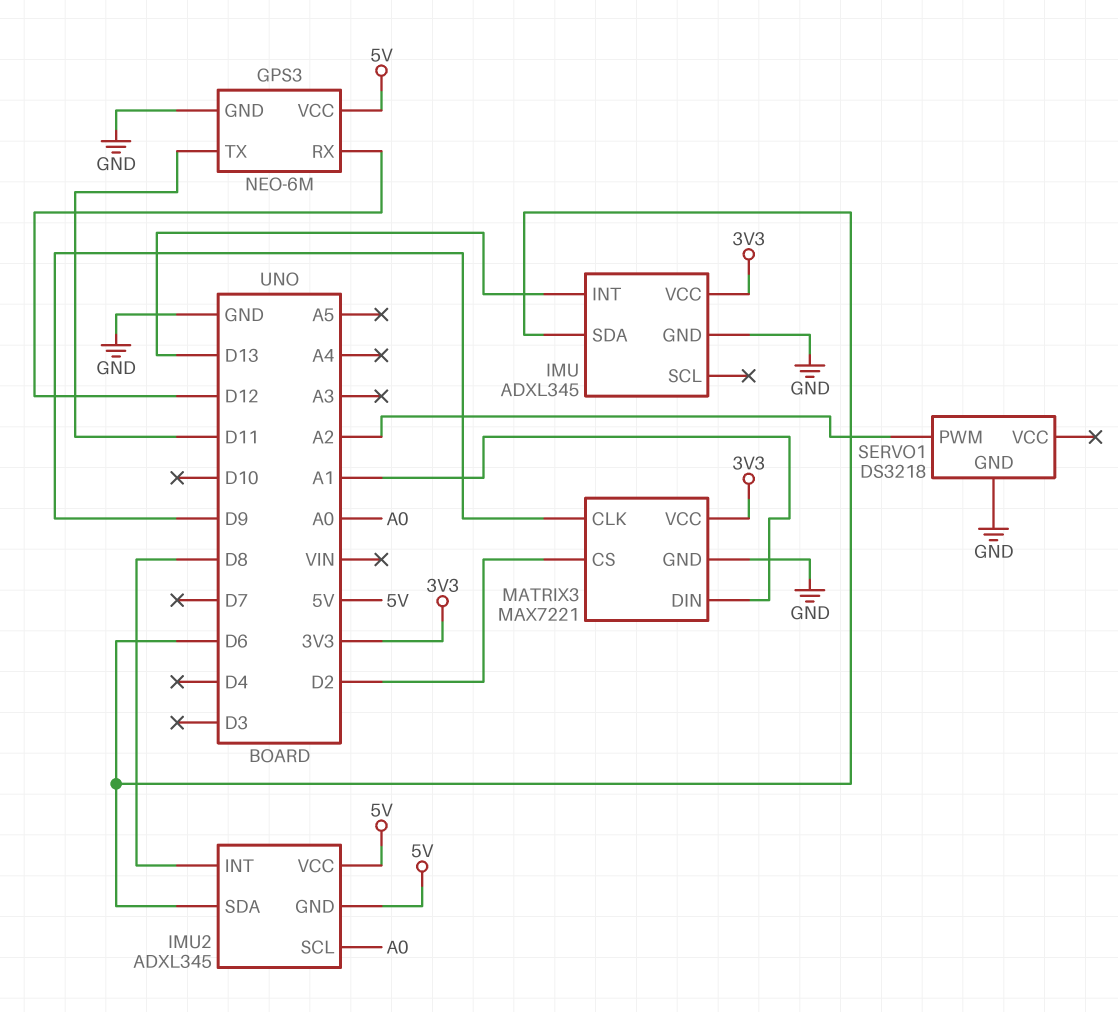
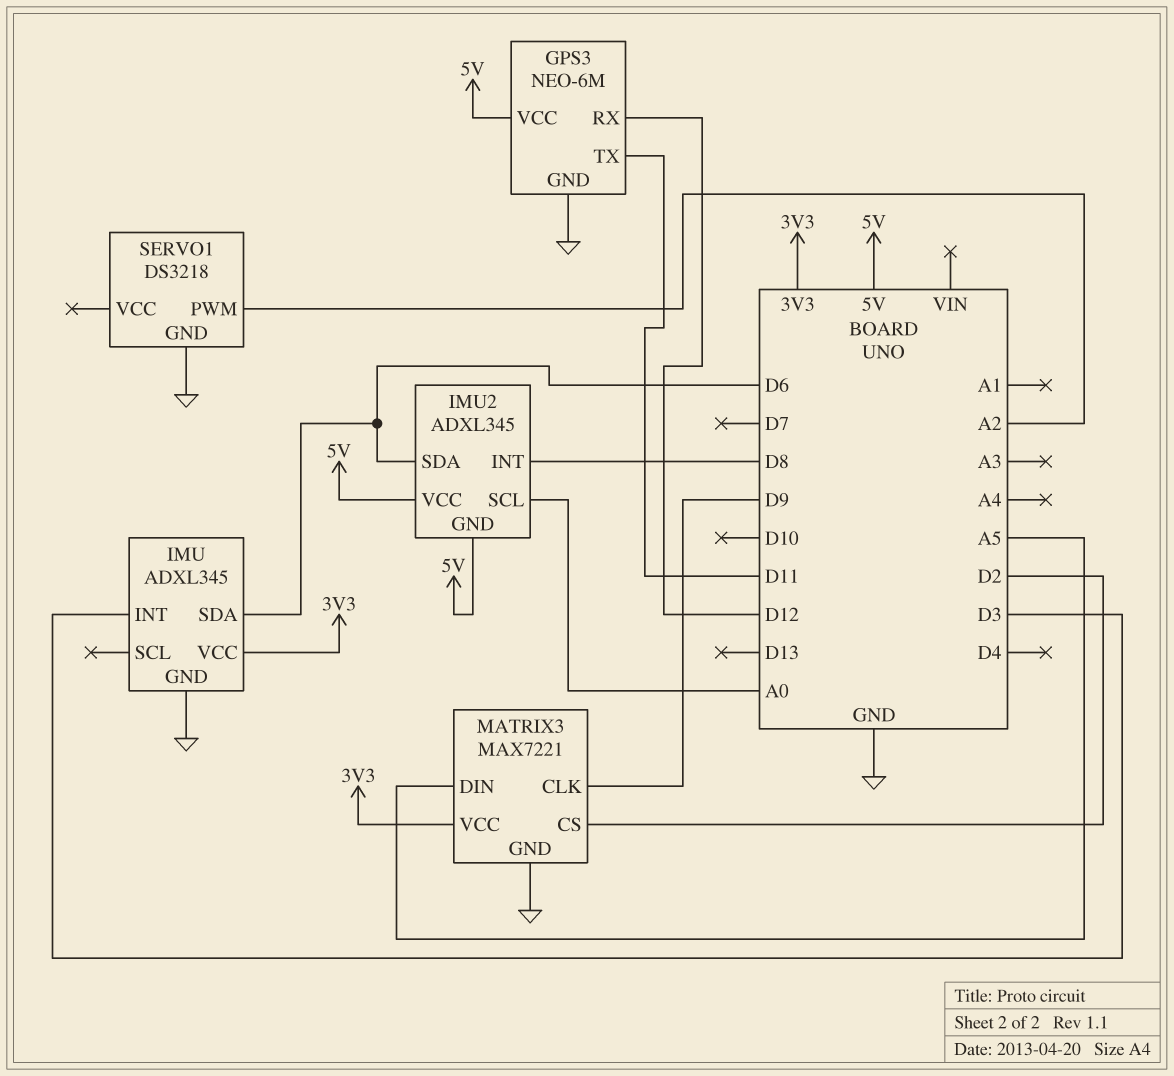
IMU pin INT: D13 -> D3
MATRIX3 pin DIN: A1 -> A5

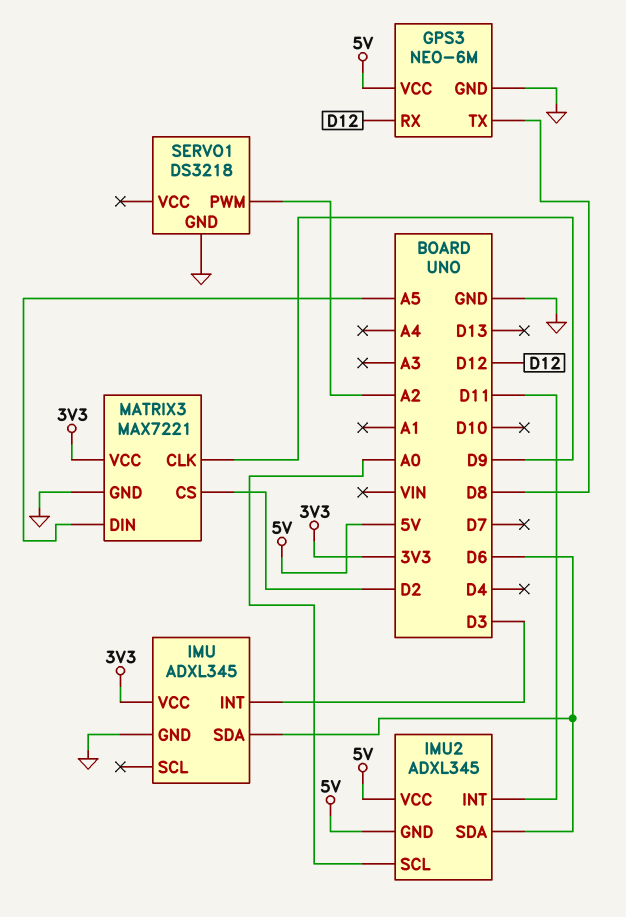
GPS3 pin TX: D11 -> D8
IMU2 pin INT: D8 -> D11

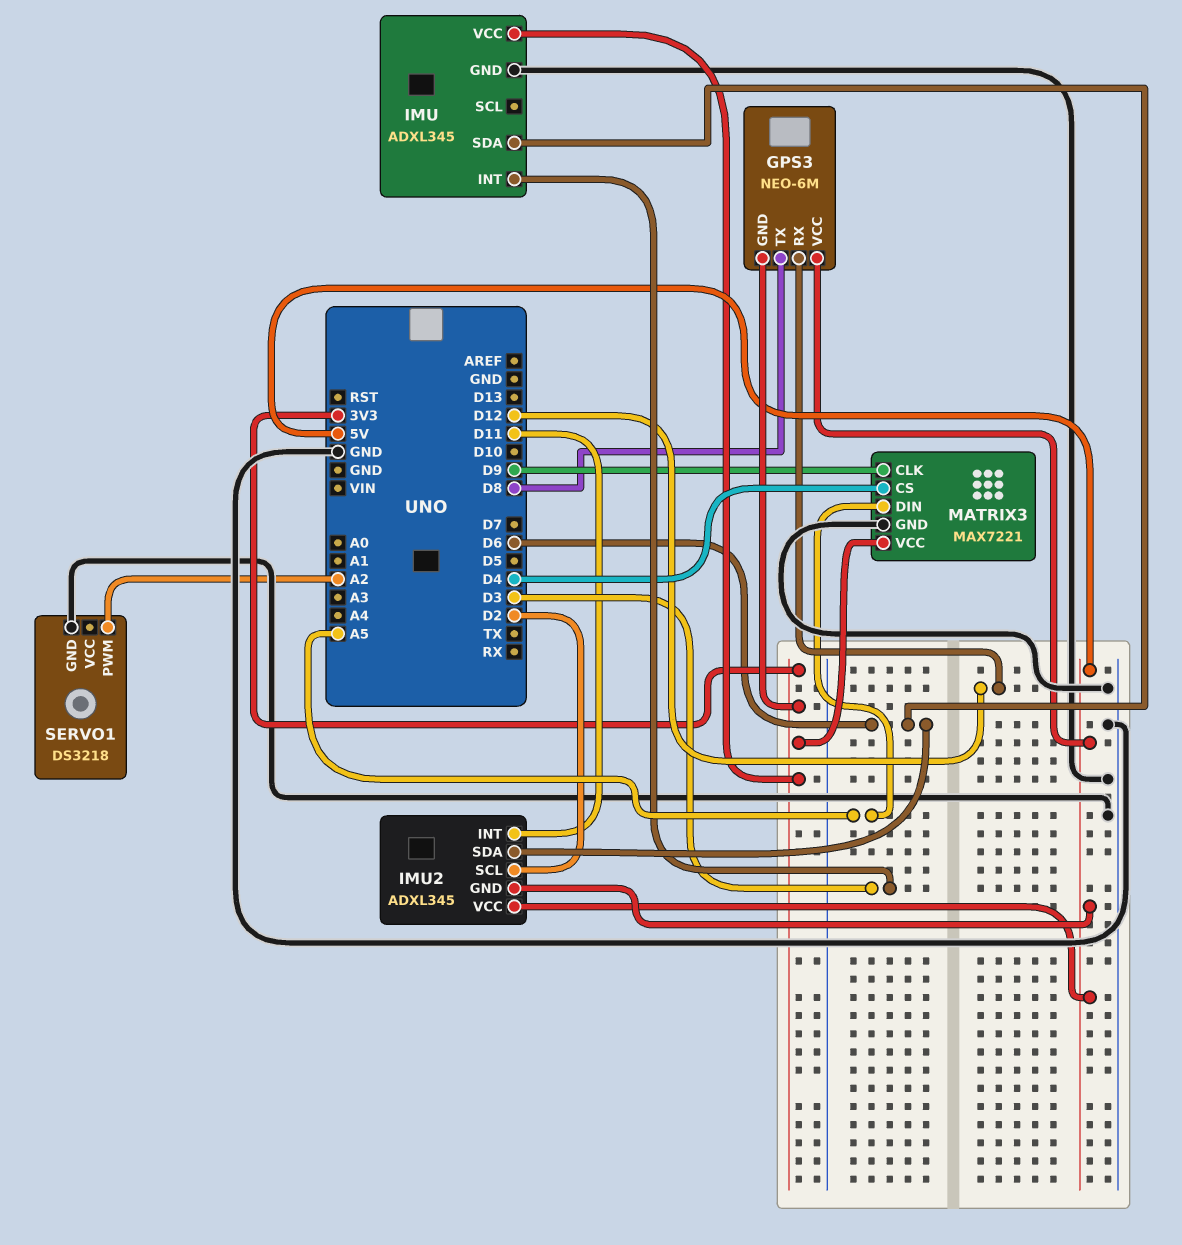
GPS3 pin GND: GND -> 3V3
IMU2 pin SCL: A0 -> D2
MATRIX3 pin CS: D2 -> D4

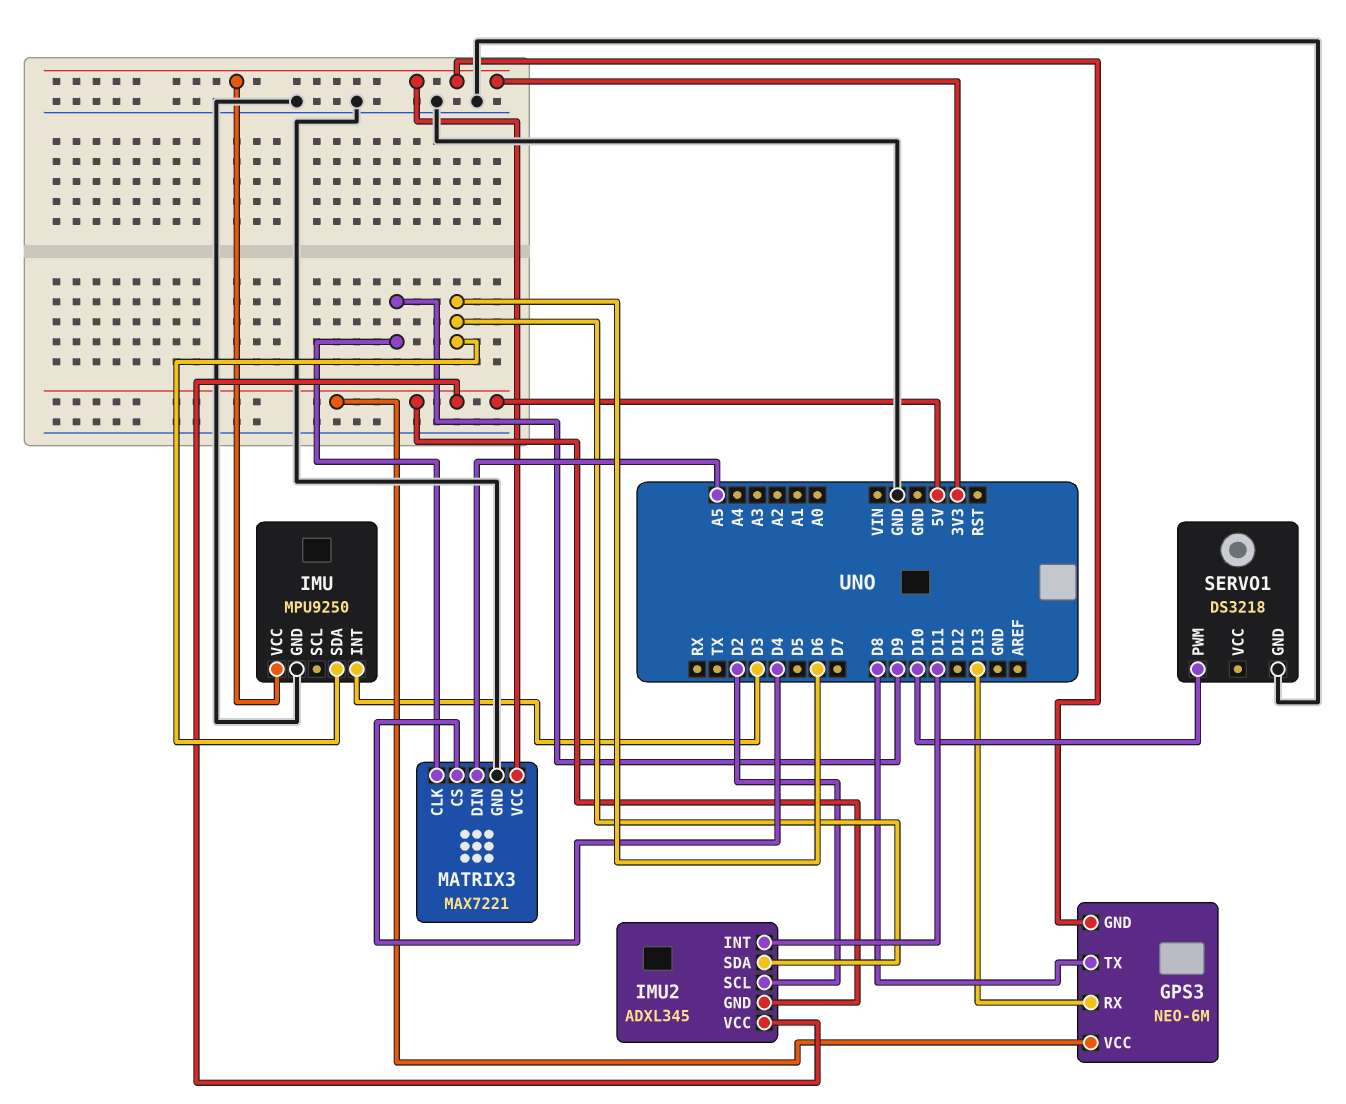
GPS3 pin RX: D12 -> D13
IMU: ADXL345 -> MPU9250
SERVO1 pin PWM: A2 -> D10

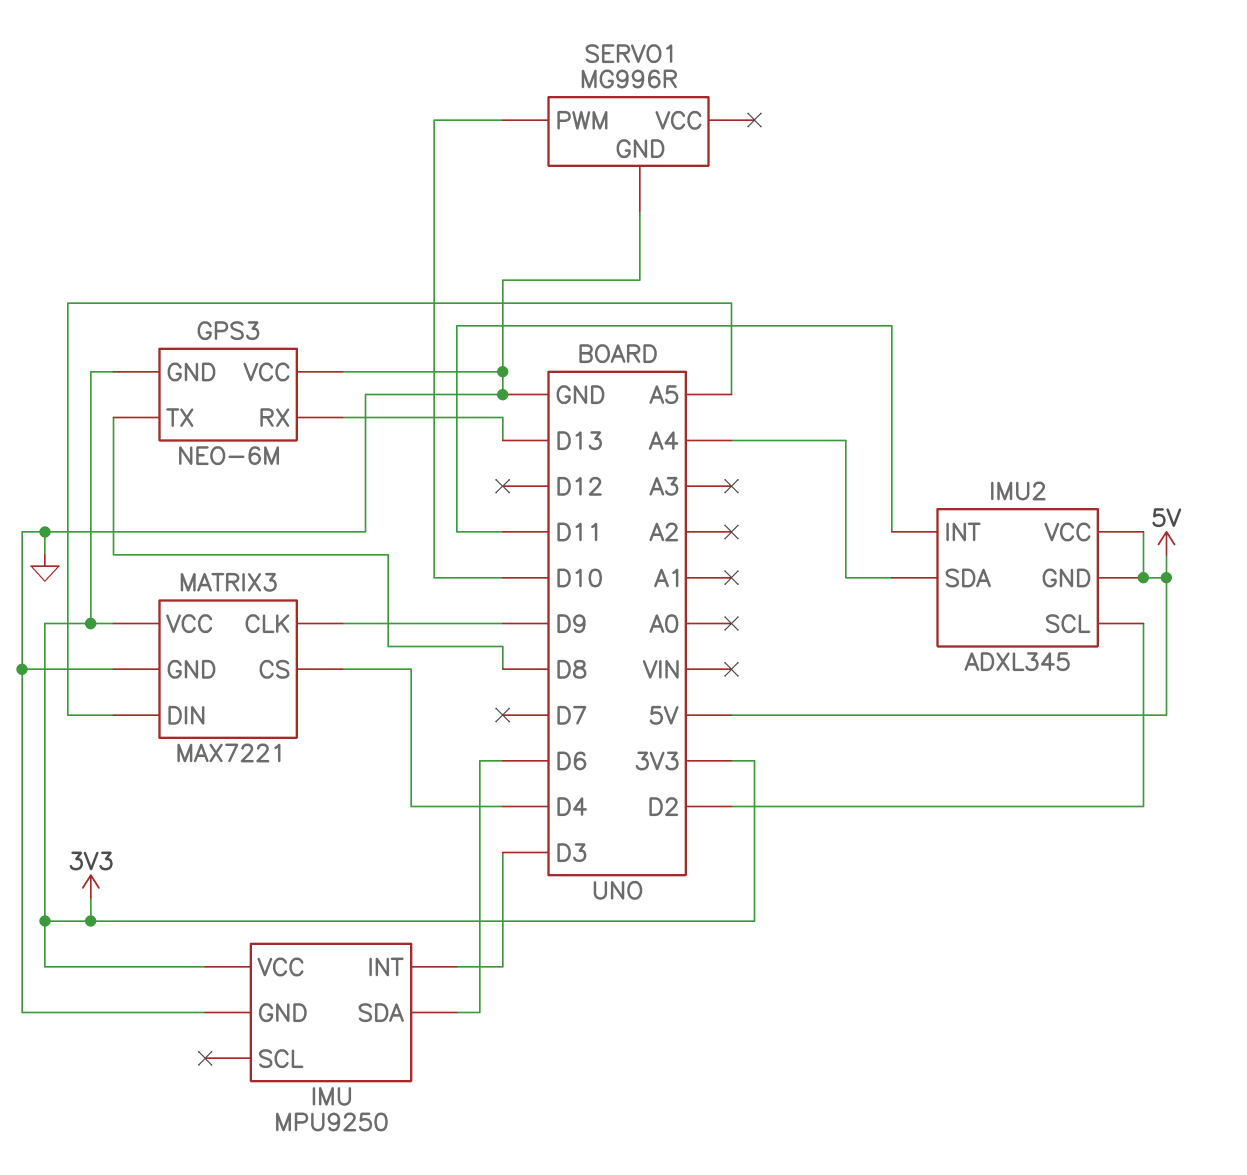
GPS3 pin VCC: 5V -> GND
IMU2 pin SDA: D6 -> A4
SERVO1: DS3218 -> MG996R

